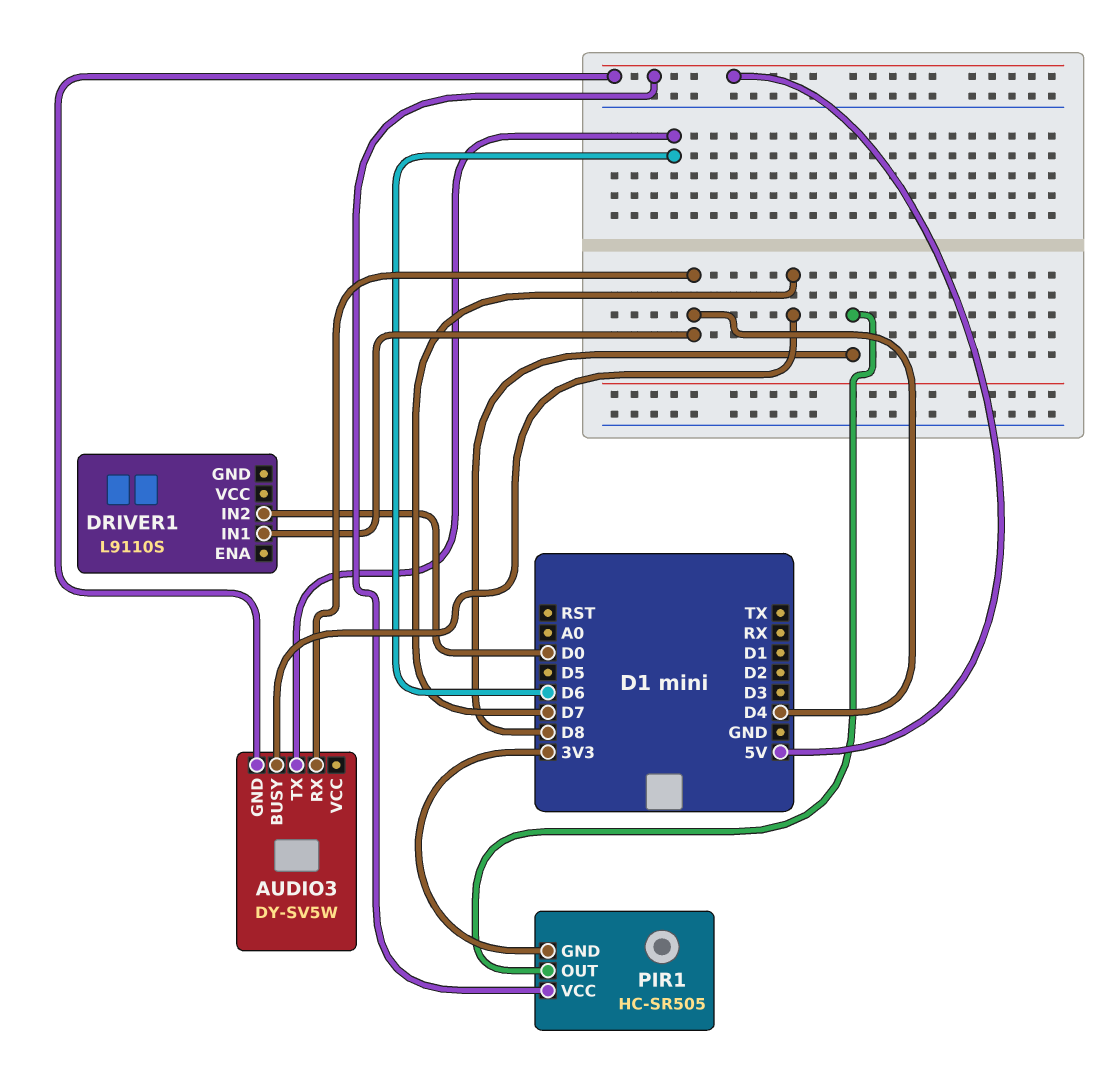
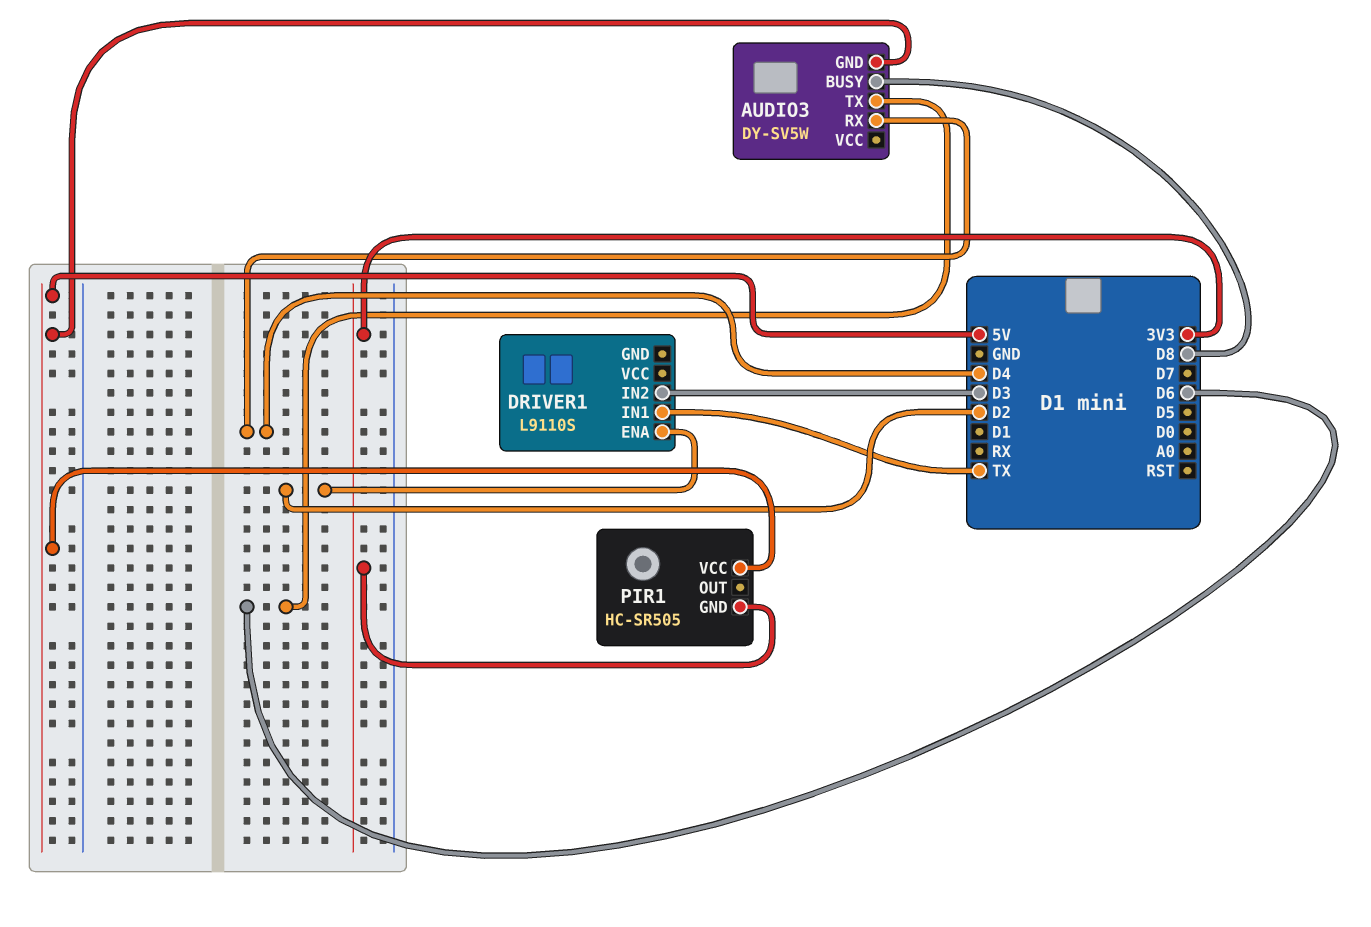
AUDIO3 pin BUSY: D7 -> D8
DRIVER1 pin ENA: none -> D2
DRIVER1 pin IN1: D4 -> TX
DRIVER1 pin IN2: D0 -> D3
PIR1 pin OUT: D8 -> none

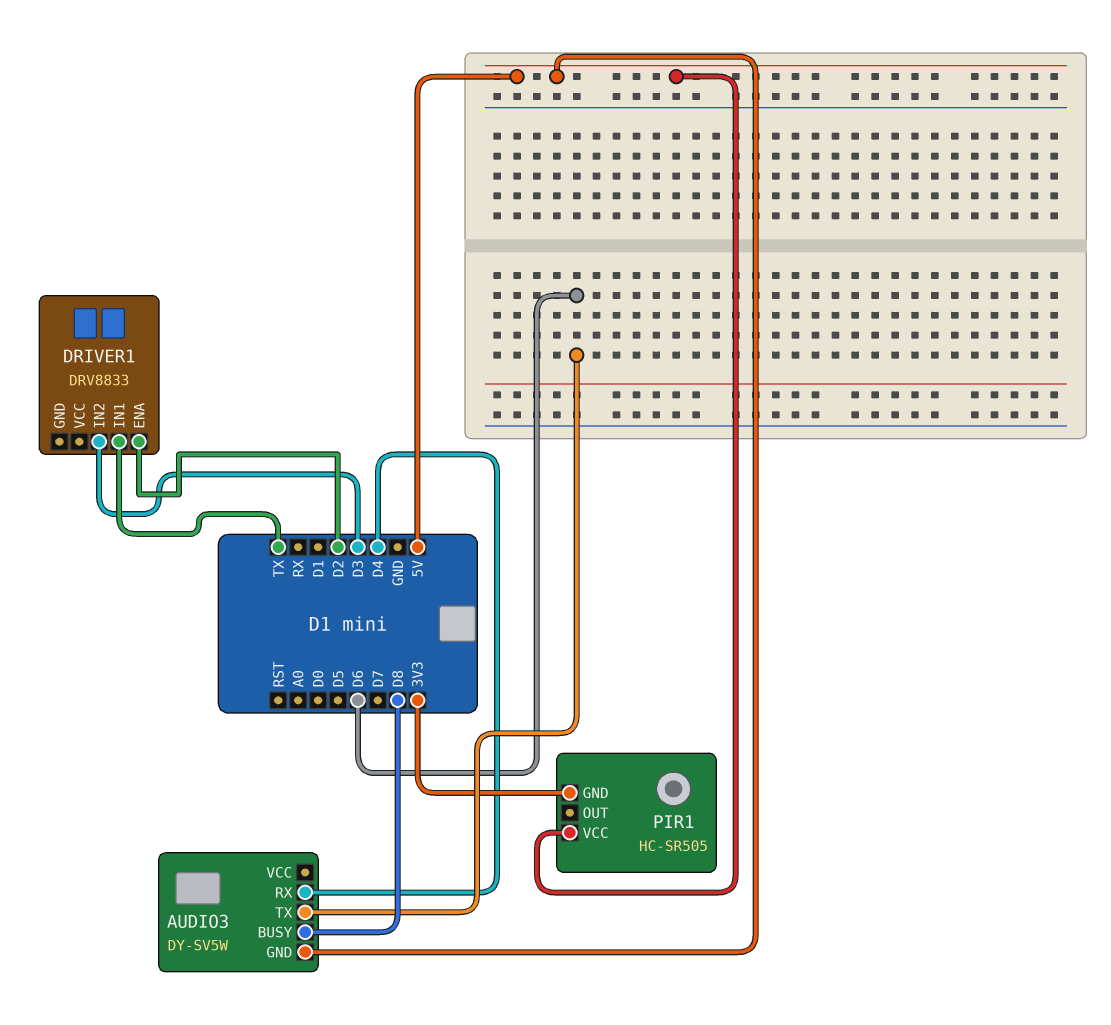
DRIVER1: L9110S -> DRV8833

